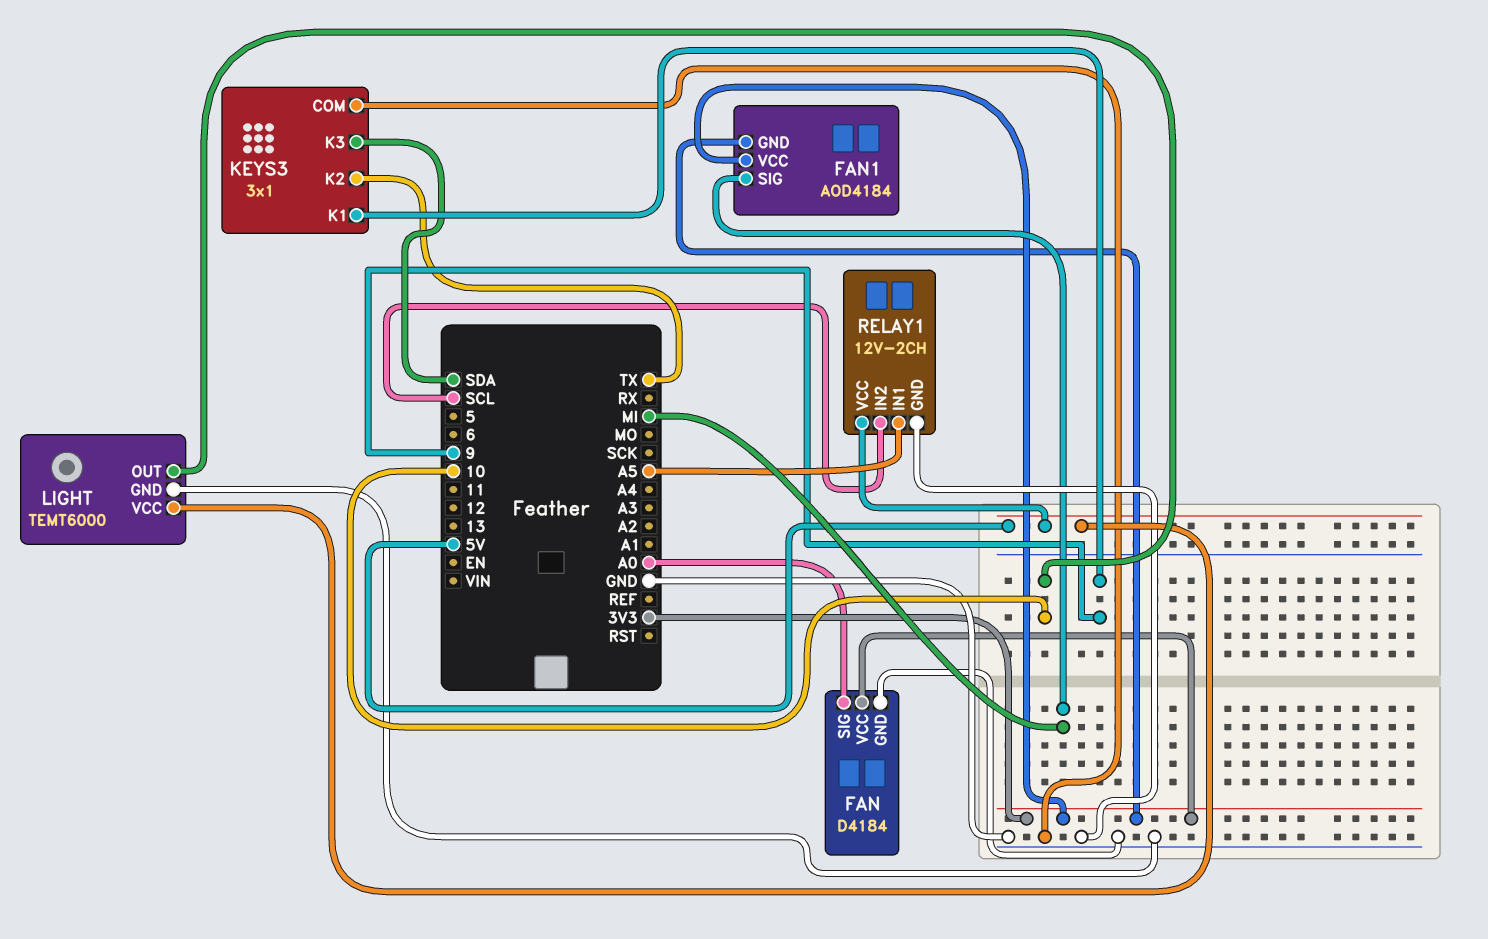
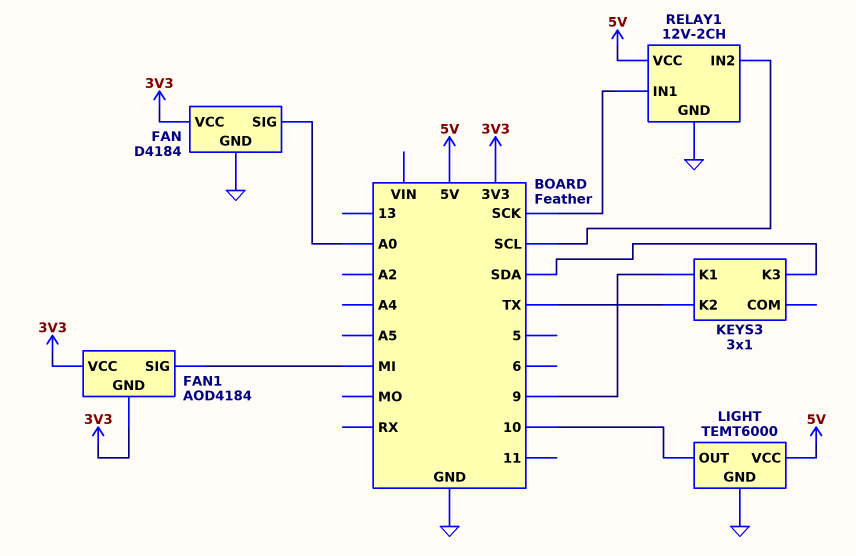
KEYS3 pin COM: GND -> none
RELAY1 pin IN1: A5 -> SCK

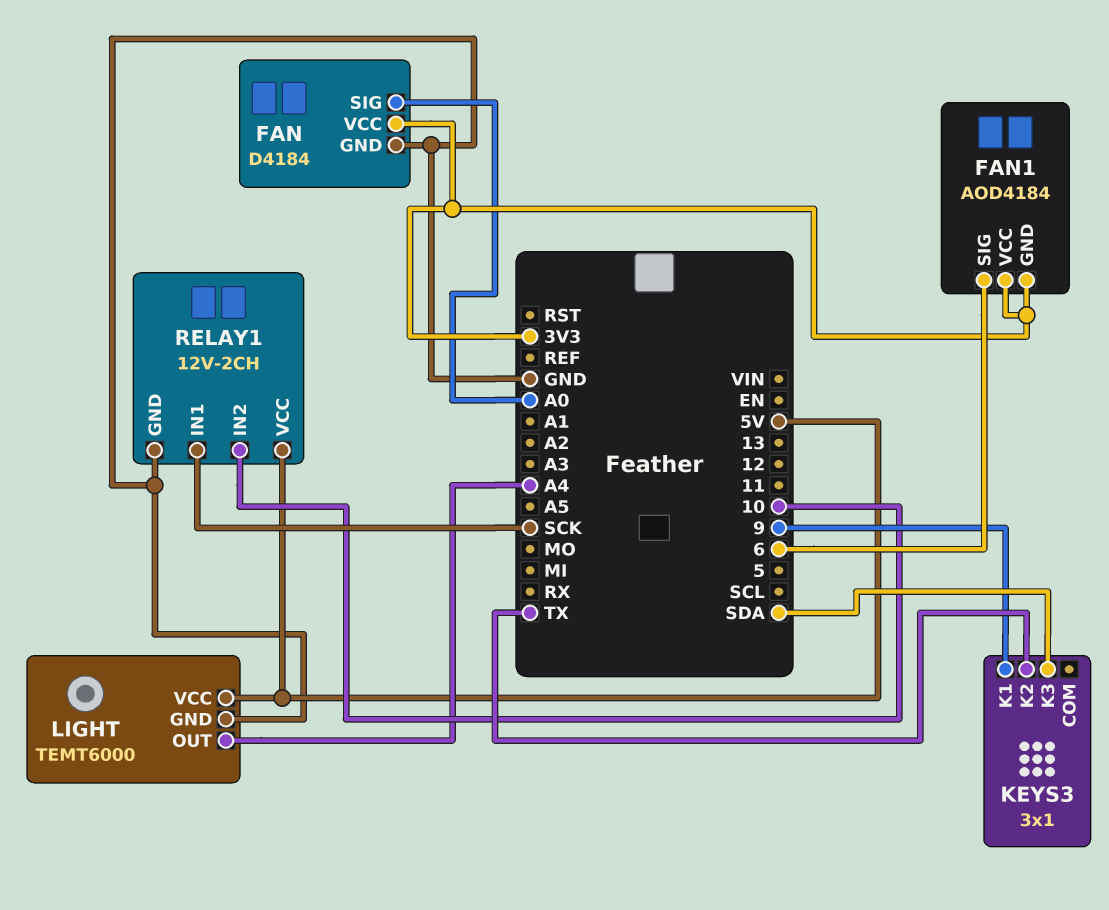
FAN1 pin SIG: MI -> 6
LIGHT pin OUT: 10 -> A4
RELAY1 pin IN2: SCL -> 10

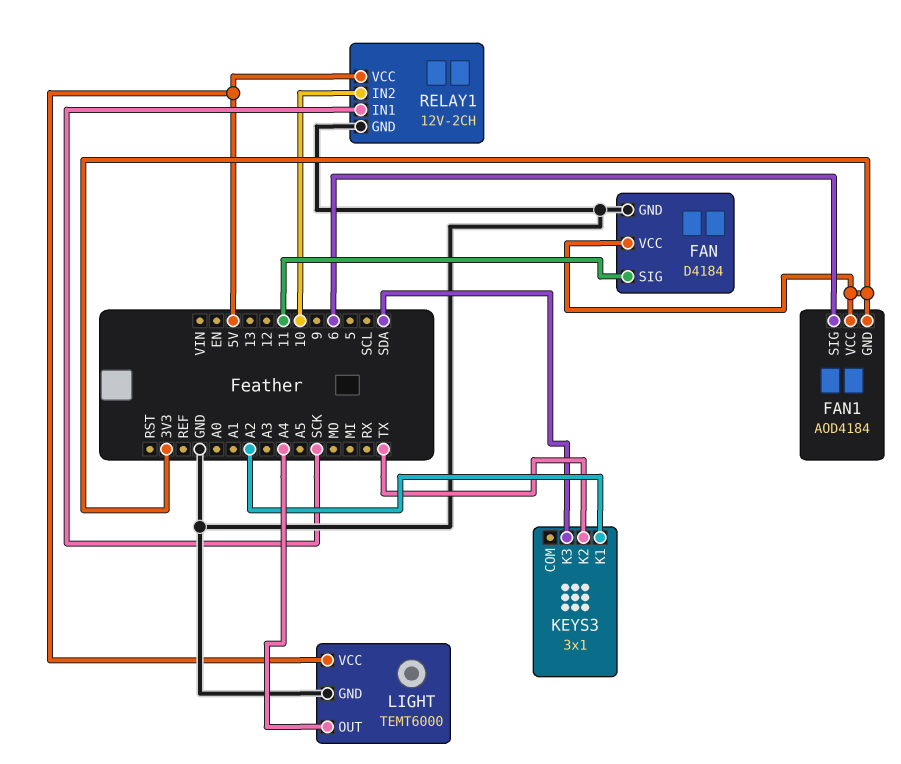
FAN pin SIG: A0 -> 11
KEYS3 pin K1: 9 -> A2

